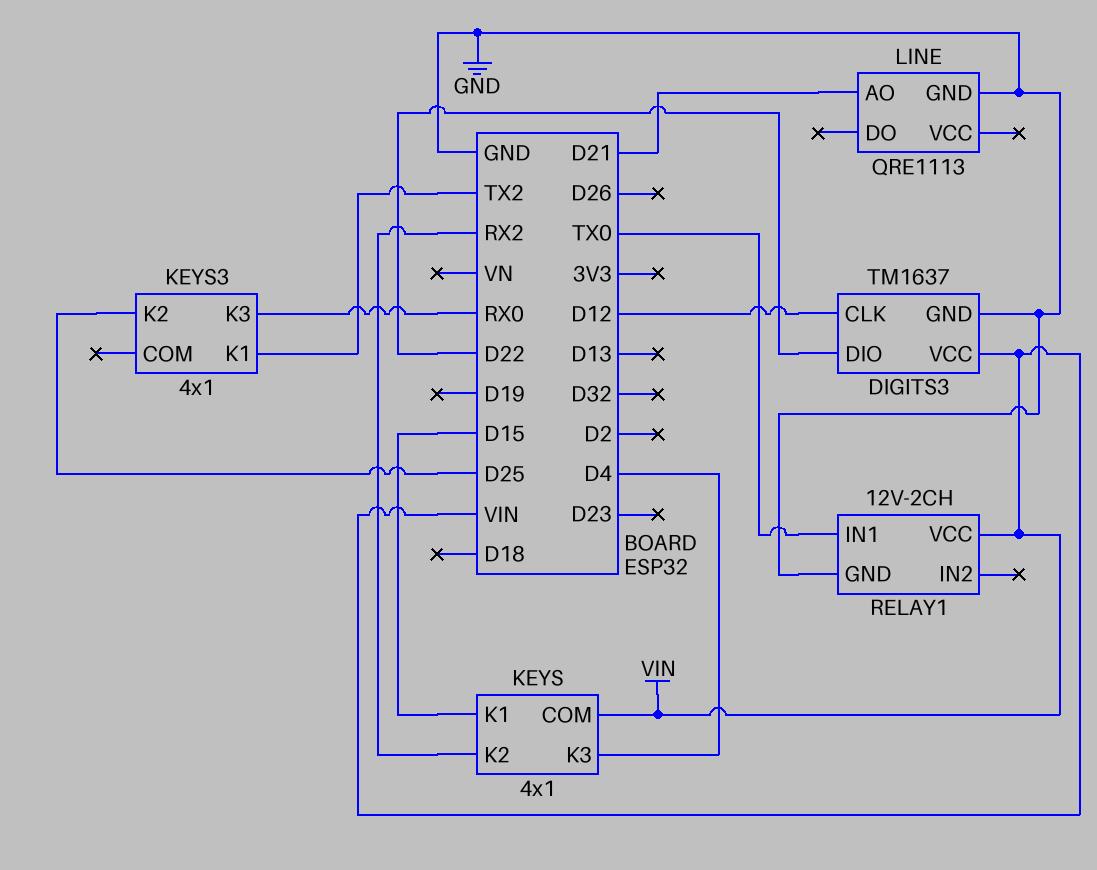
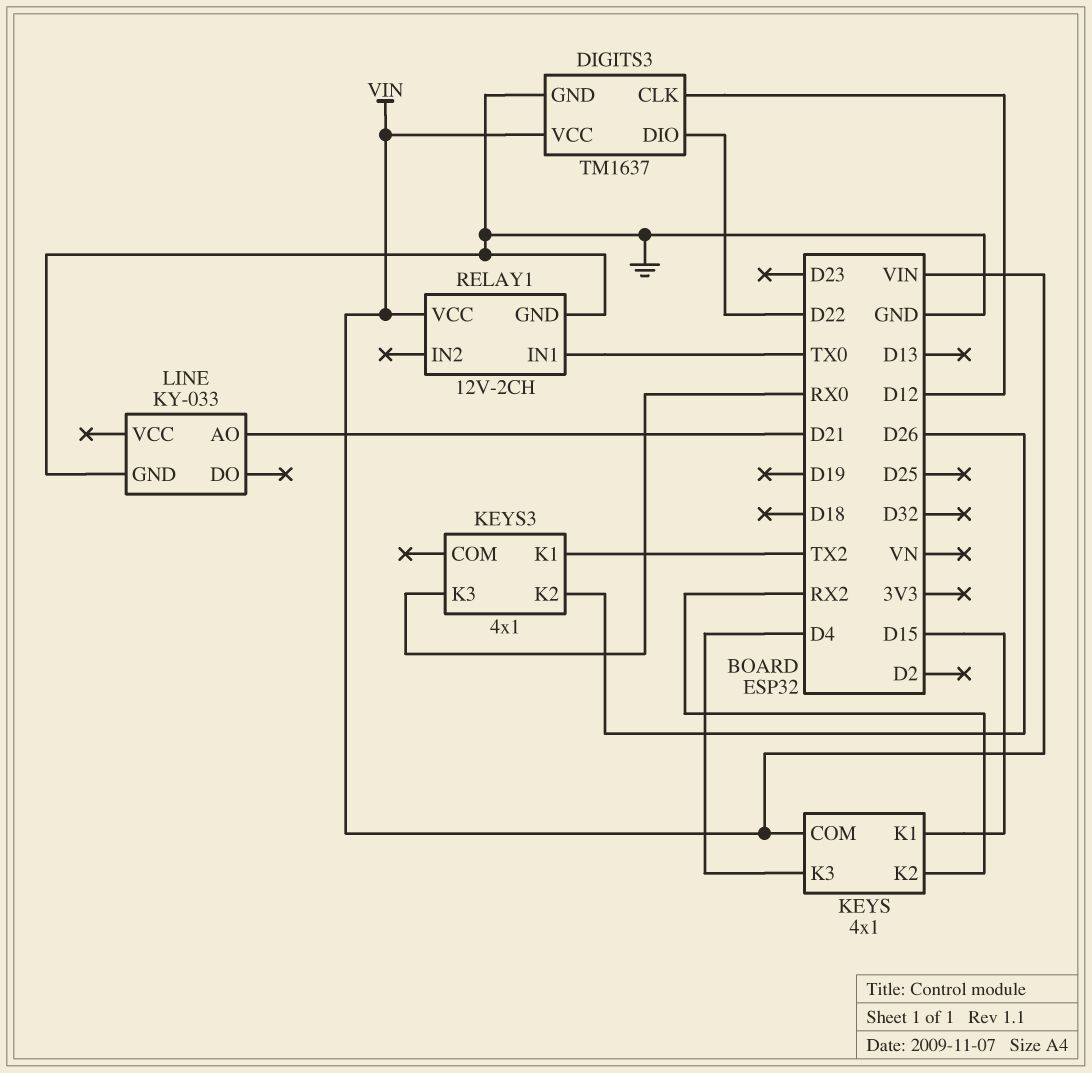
KEYS3 pin K2: D25 -> D26
LINE: QRE1113 -> KY-033

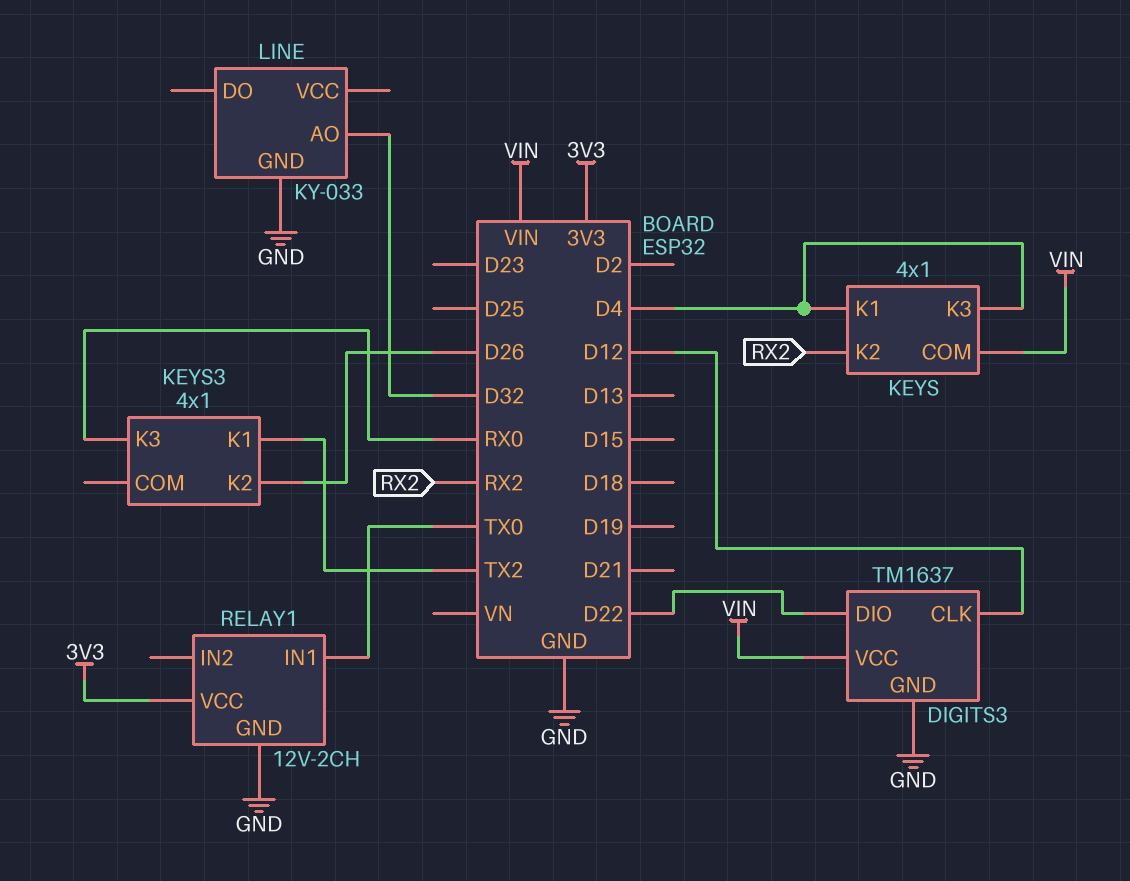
KEYS pin K1: D15 -> D4
LINE pin AO: D21 -> D32
RELAY1 pin VCC: VIN -> 3V3

